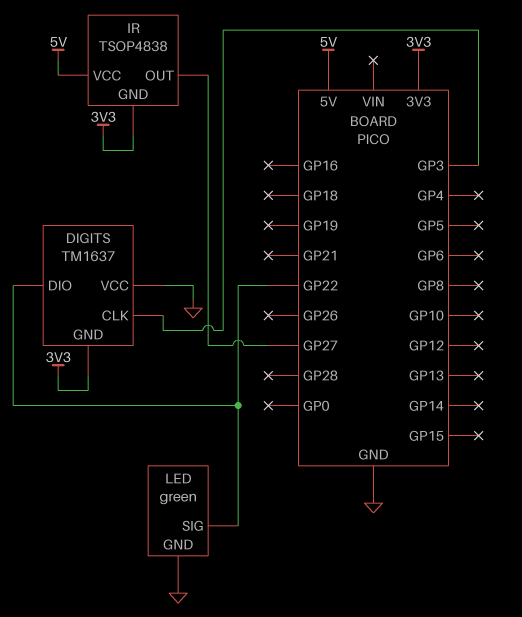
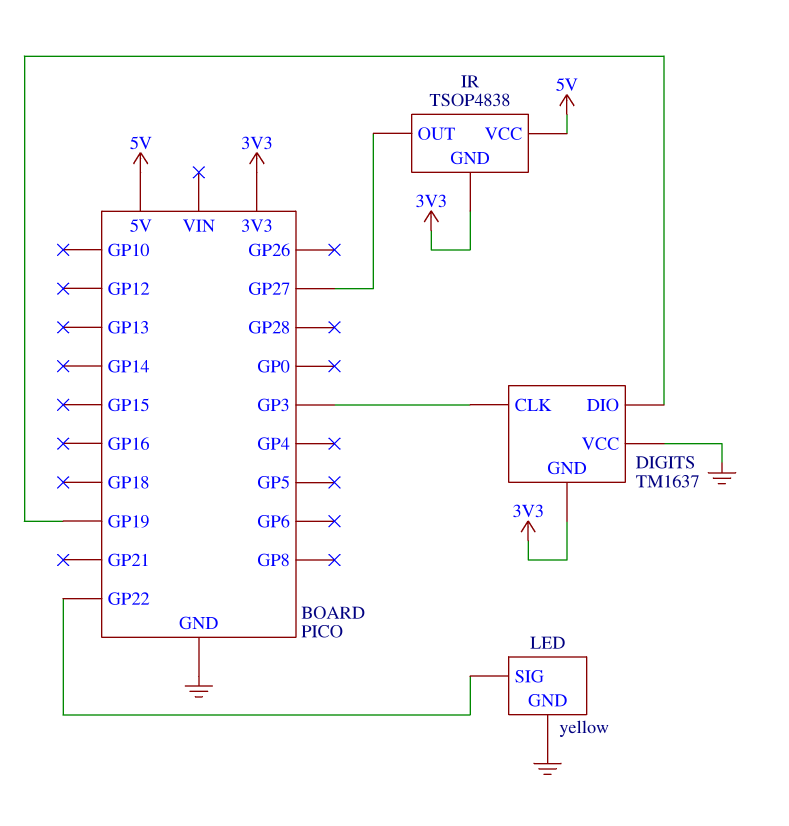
DIGITS pin DIO: GP22 -> GP19
LED: green -> yellow

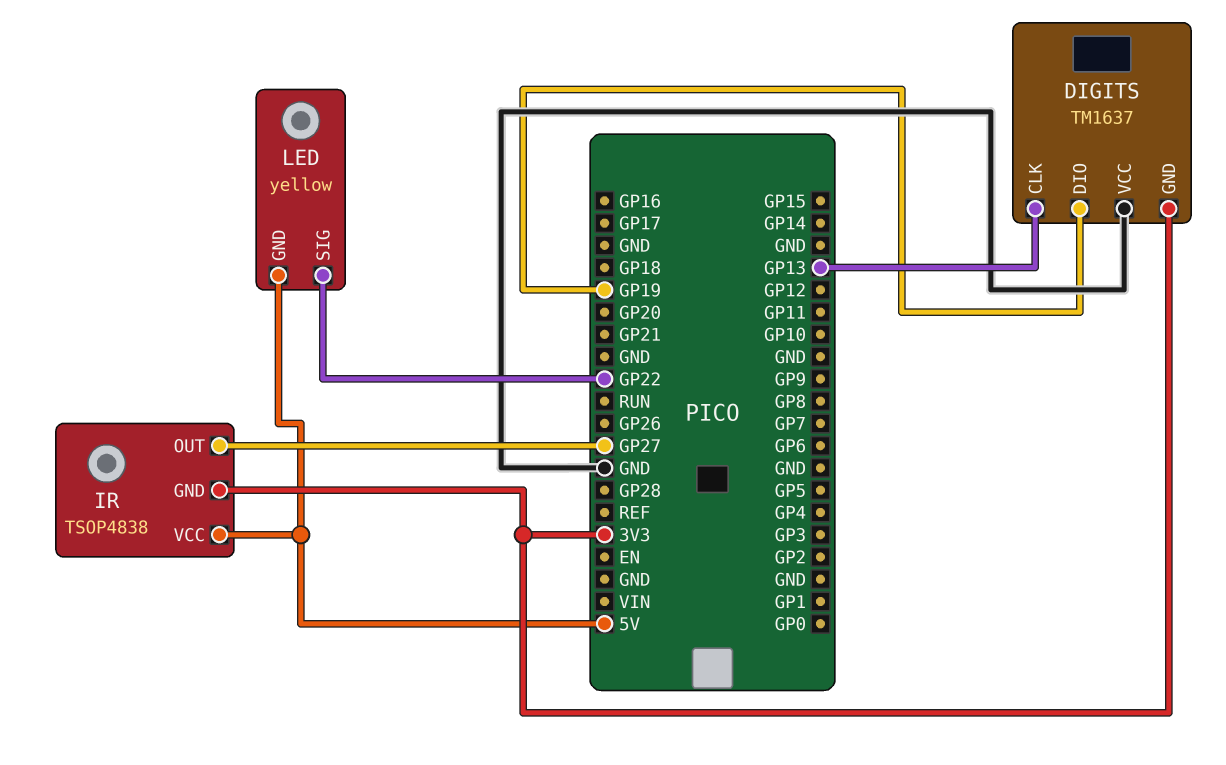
DIGITS pin CLK: GP3 -> GP13
LED pin GND: GND -> 5V

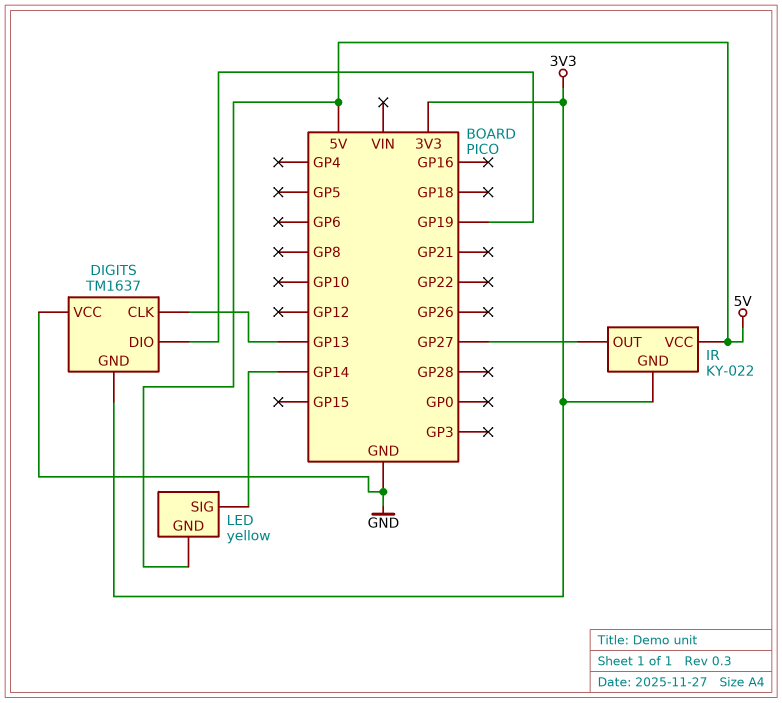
IR: TSOP4838 -> KY-022
LED pin SIG: GP22 -> GP14

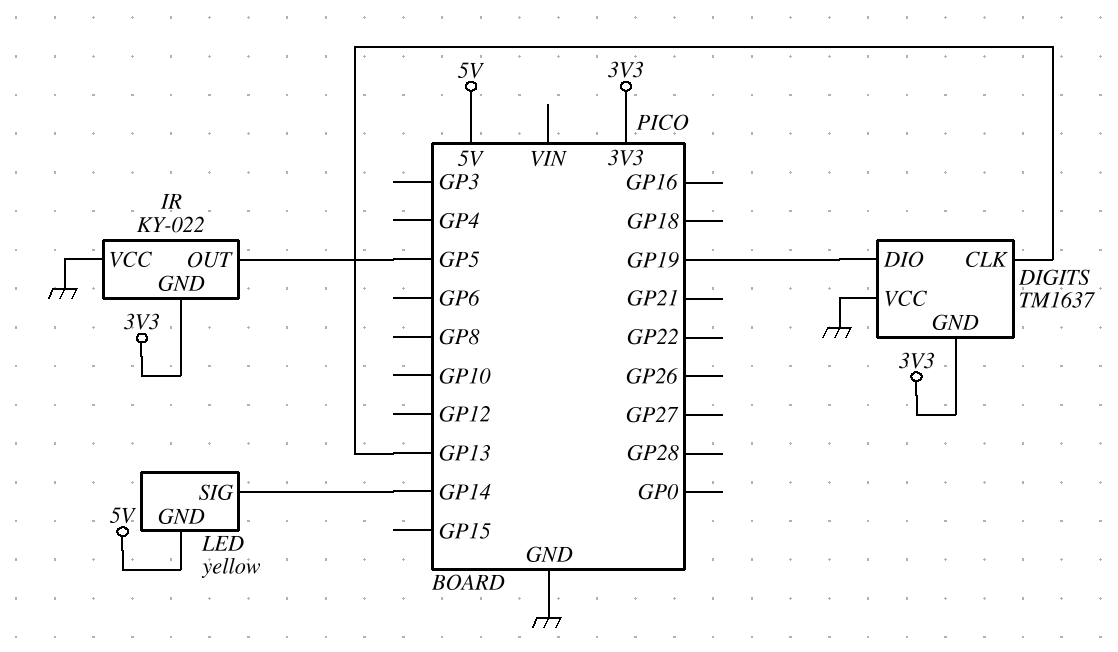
IR pin OUT: GP27 -> GP5
IR pin VCC: 5V -> GND

